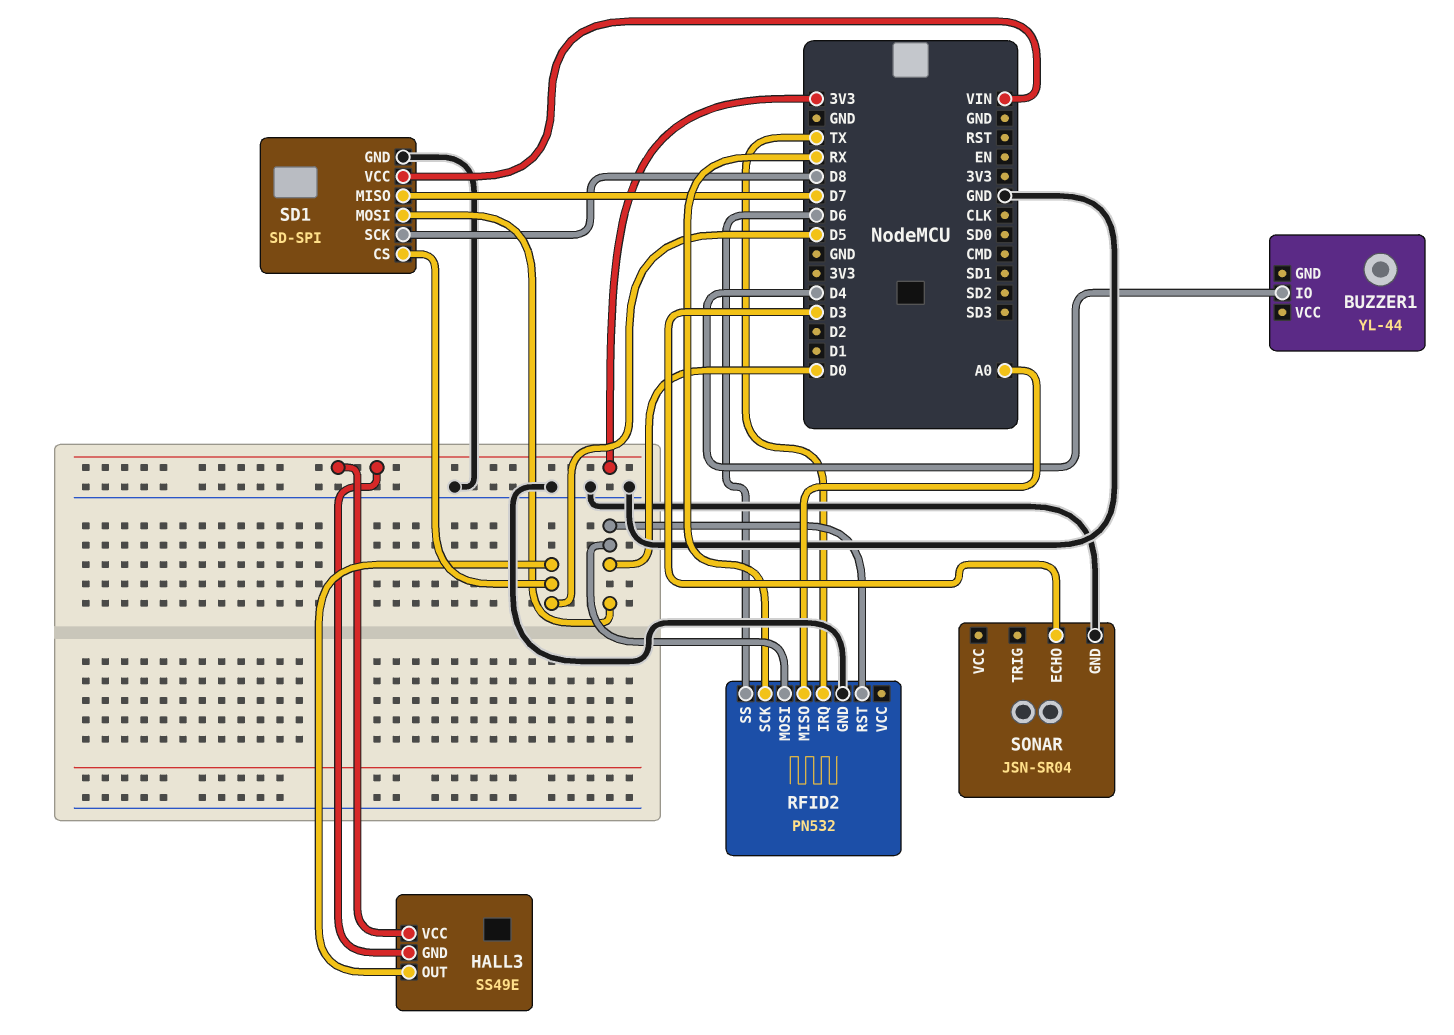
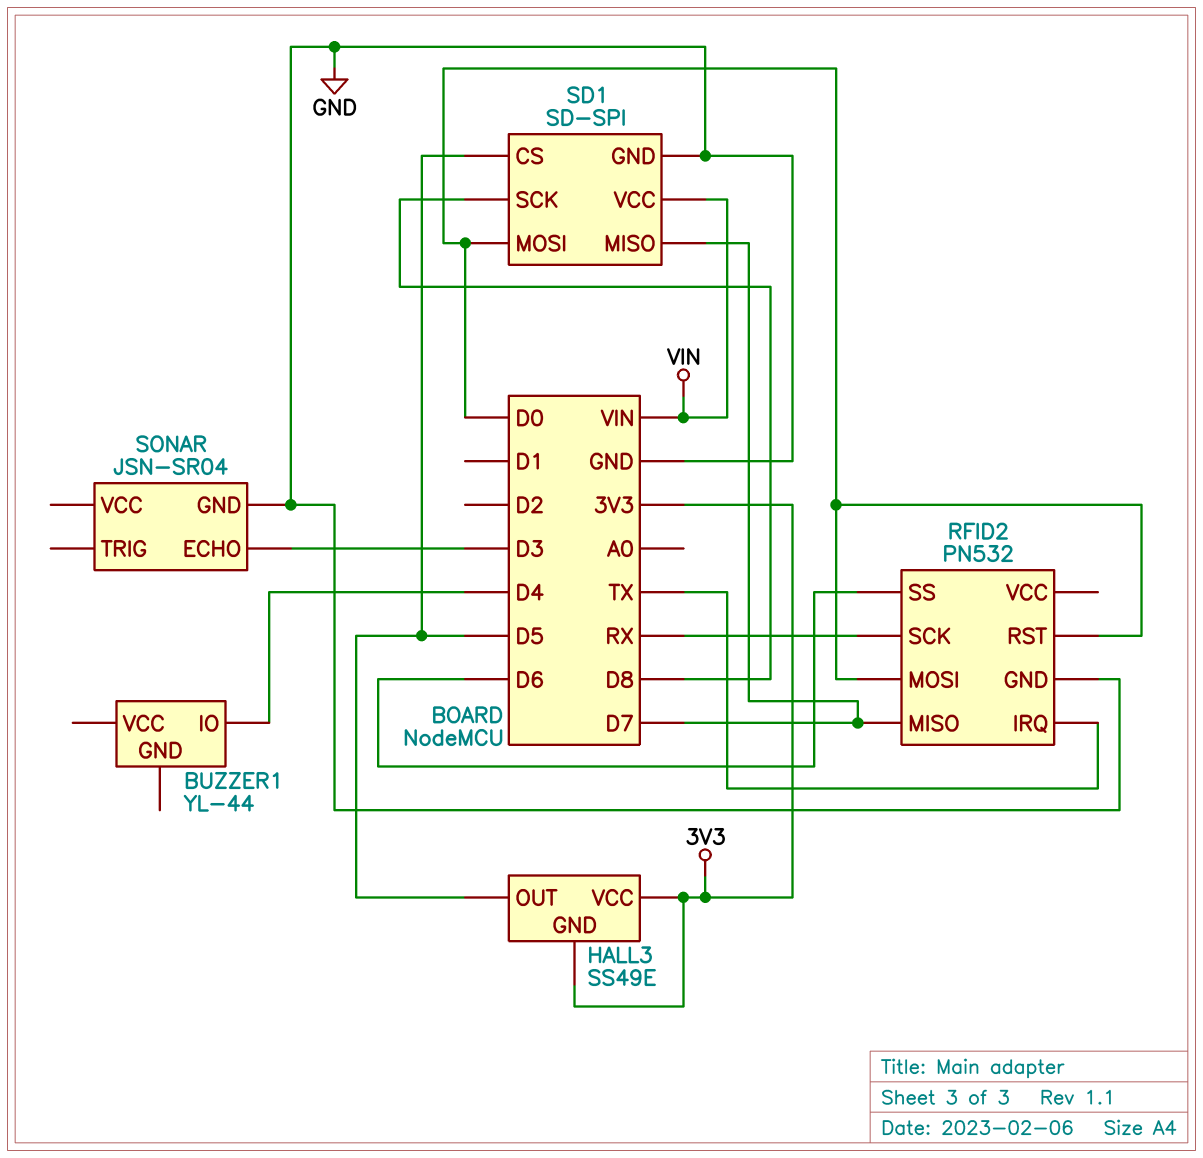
RFID2 pin MISO: A0 -> D7

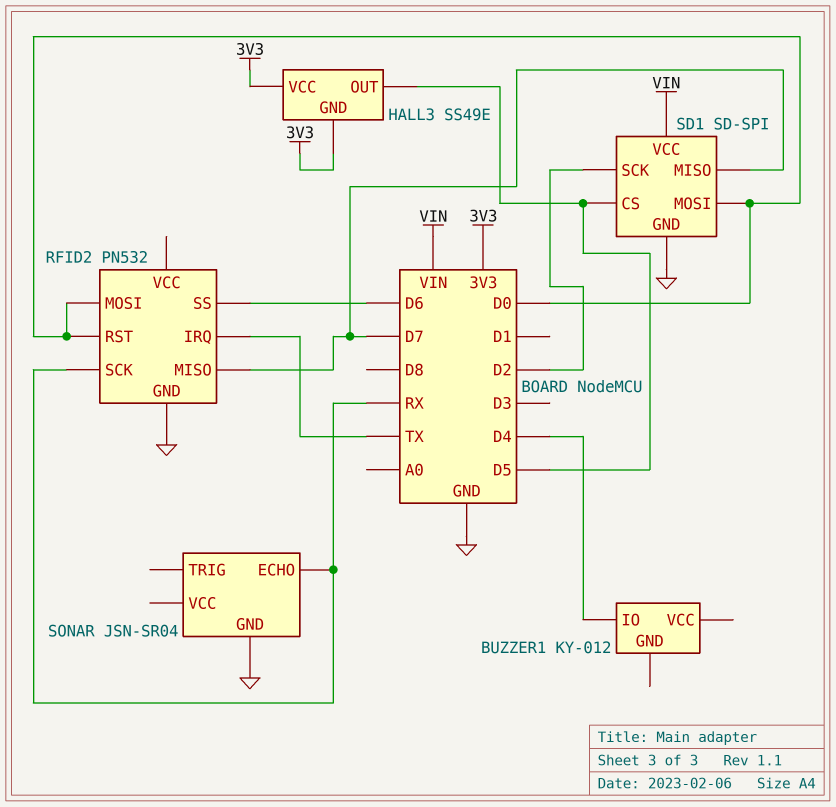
BUZZER1: YL-44 -> KY-012
SD1 pin SCK: D8 -> D2
SONAR pin ECHO: D3 -> RX

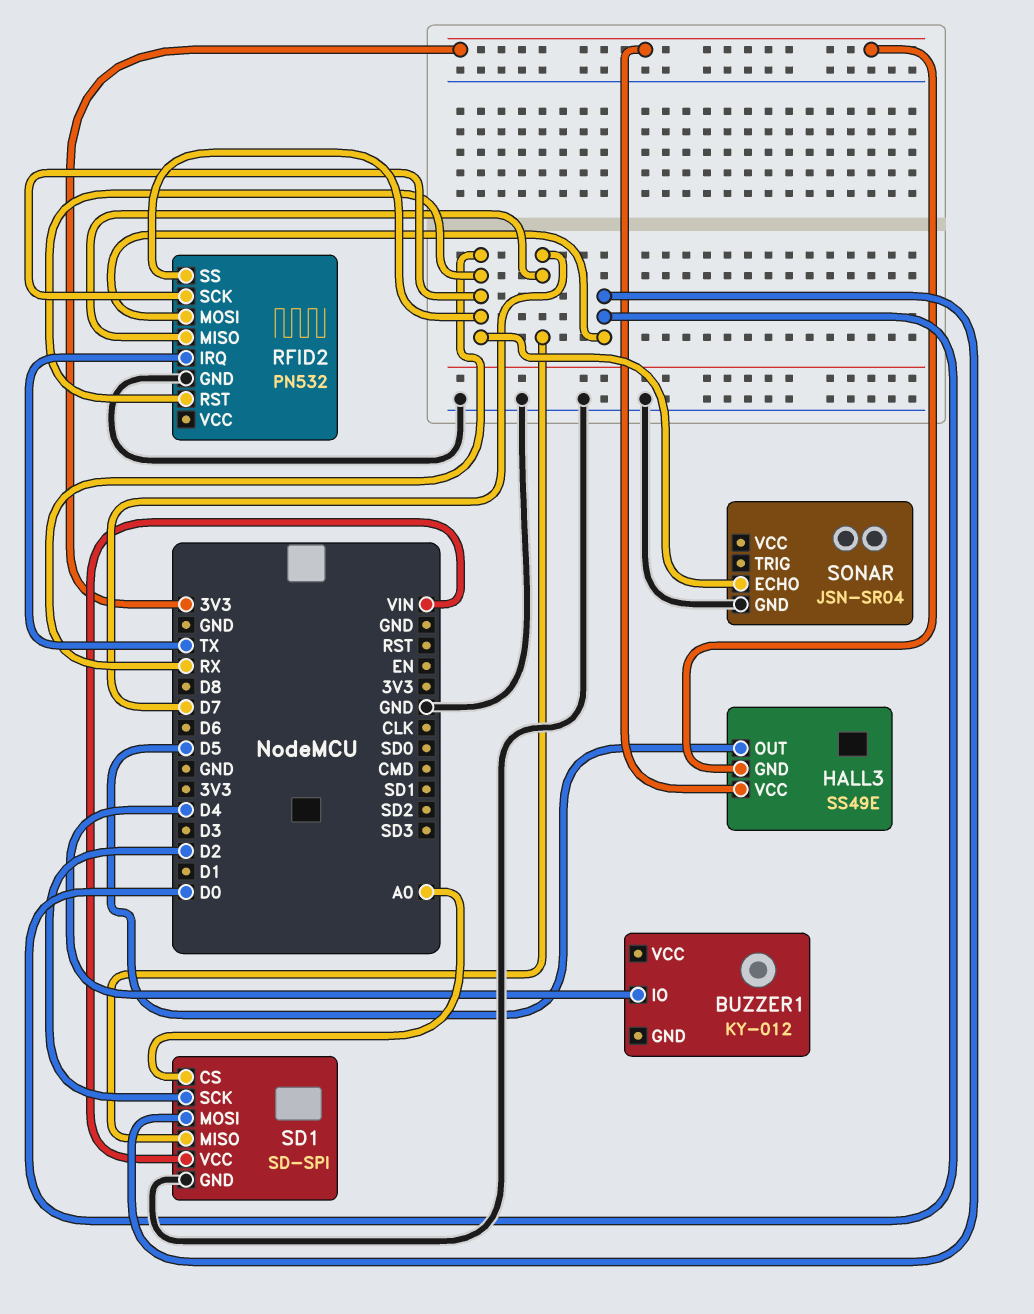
RFID2 pin RST: D0 -> RX
RFID2 pin SS: D6 -> RX
SD1 pin CS: D5 -> A0

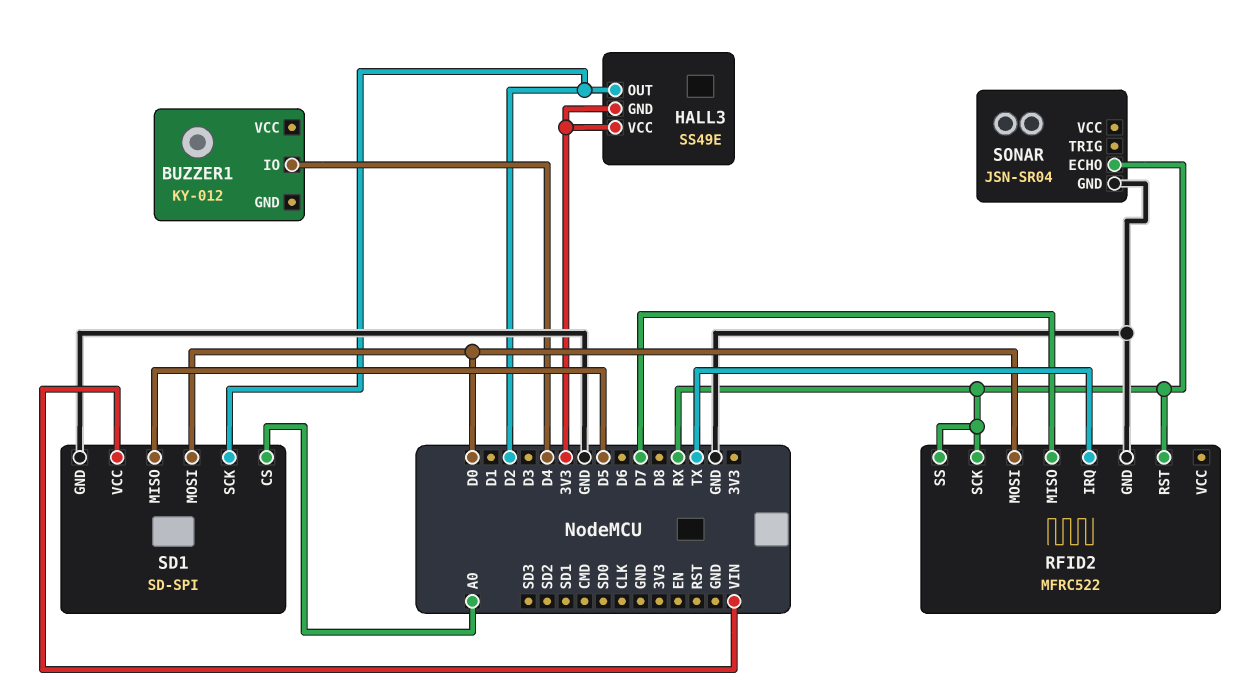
HALL3 pin OUT: D5 -> D2
RFID2: PN532 -> MFRC522
SD1 pin MISO: D7 -> D5

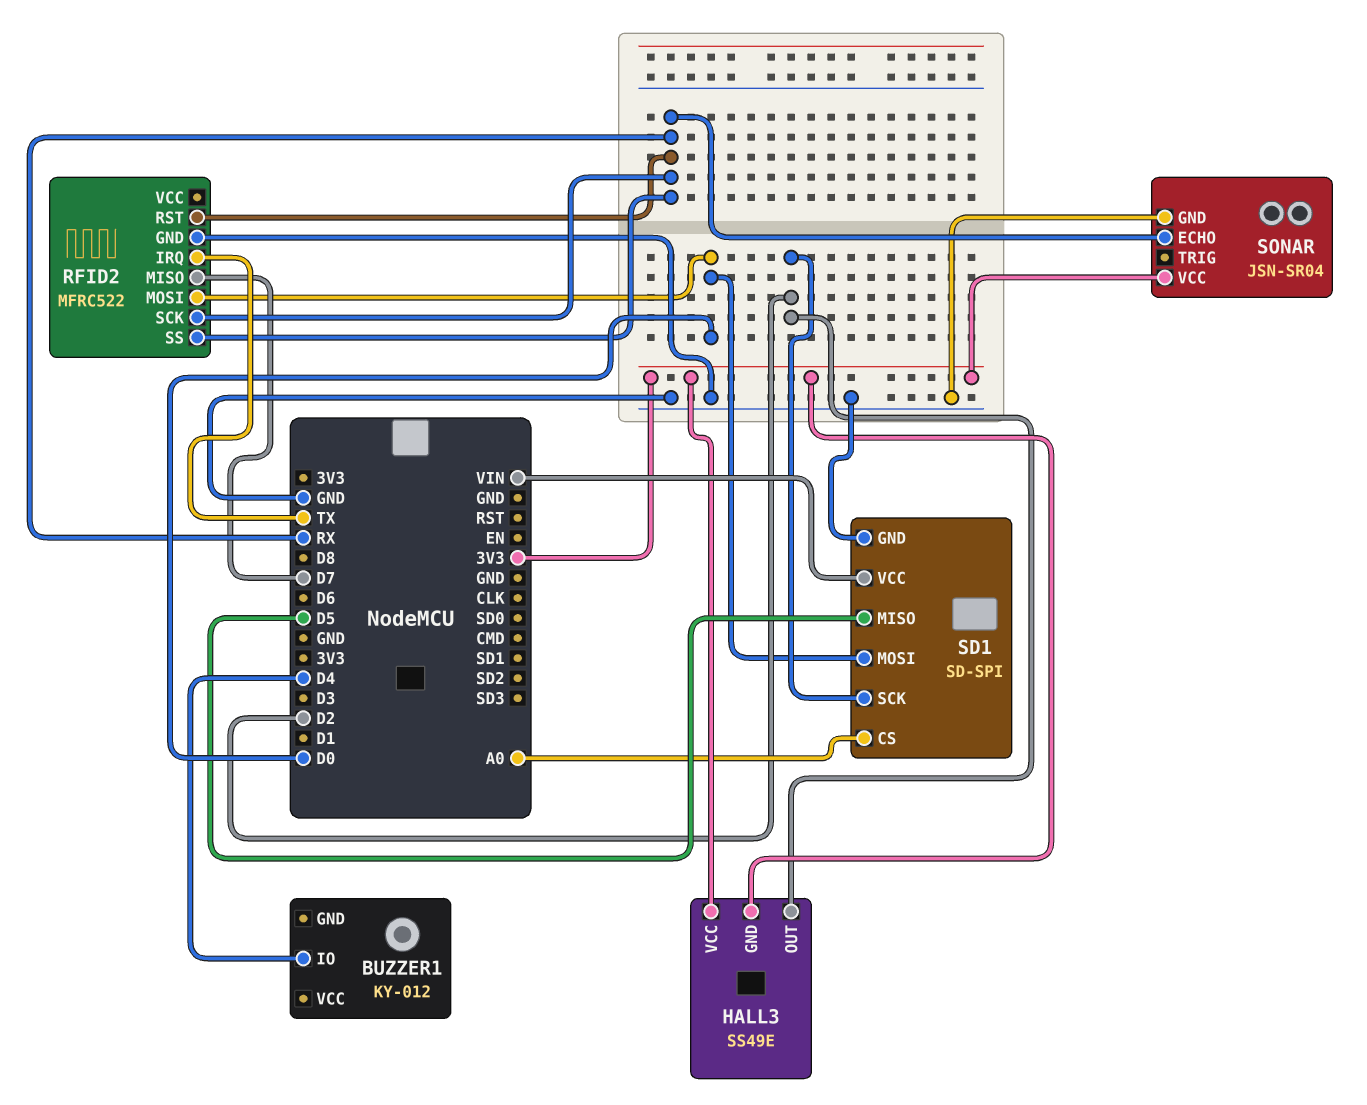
SONAR pin VCC: none -> 3V3

